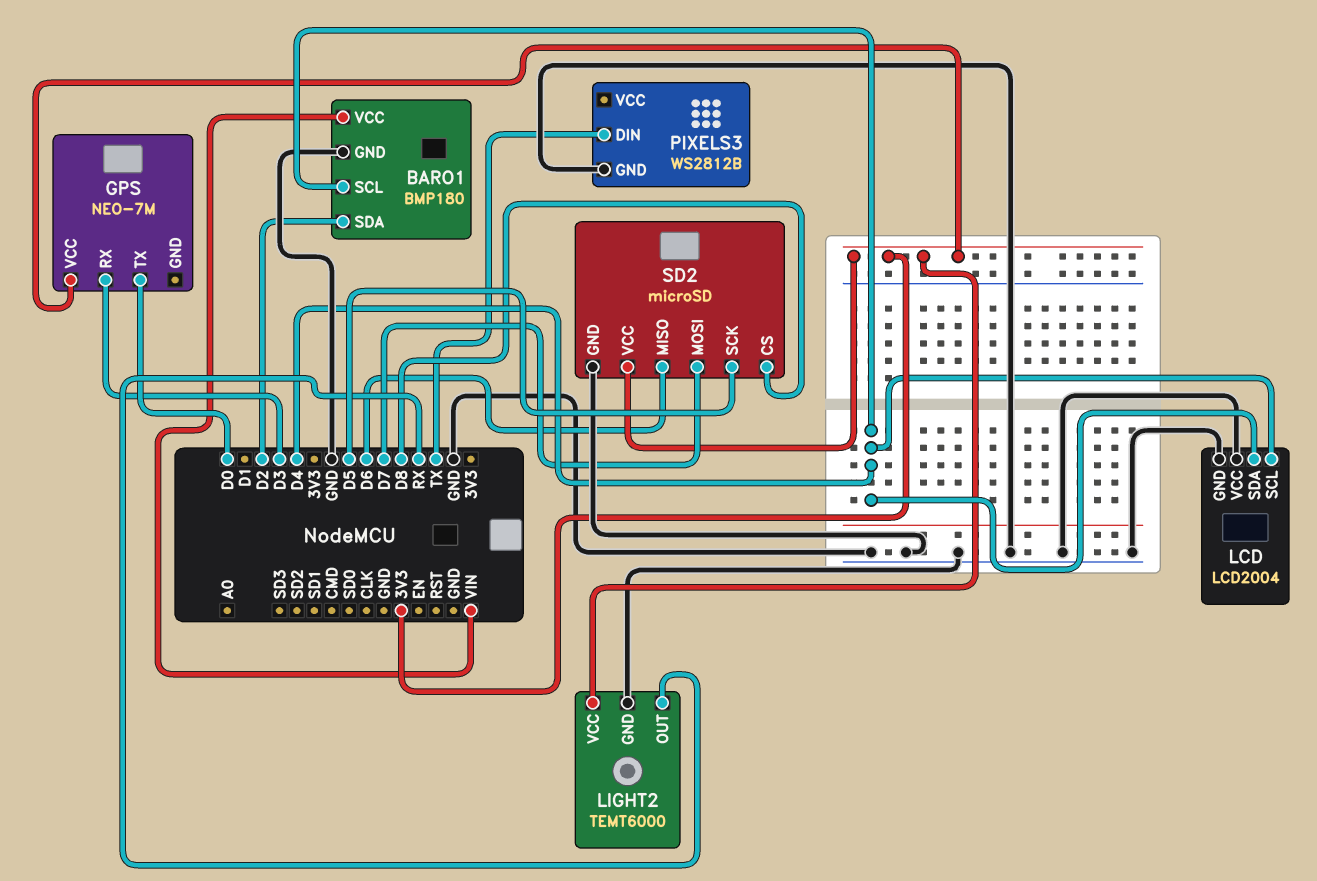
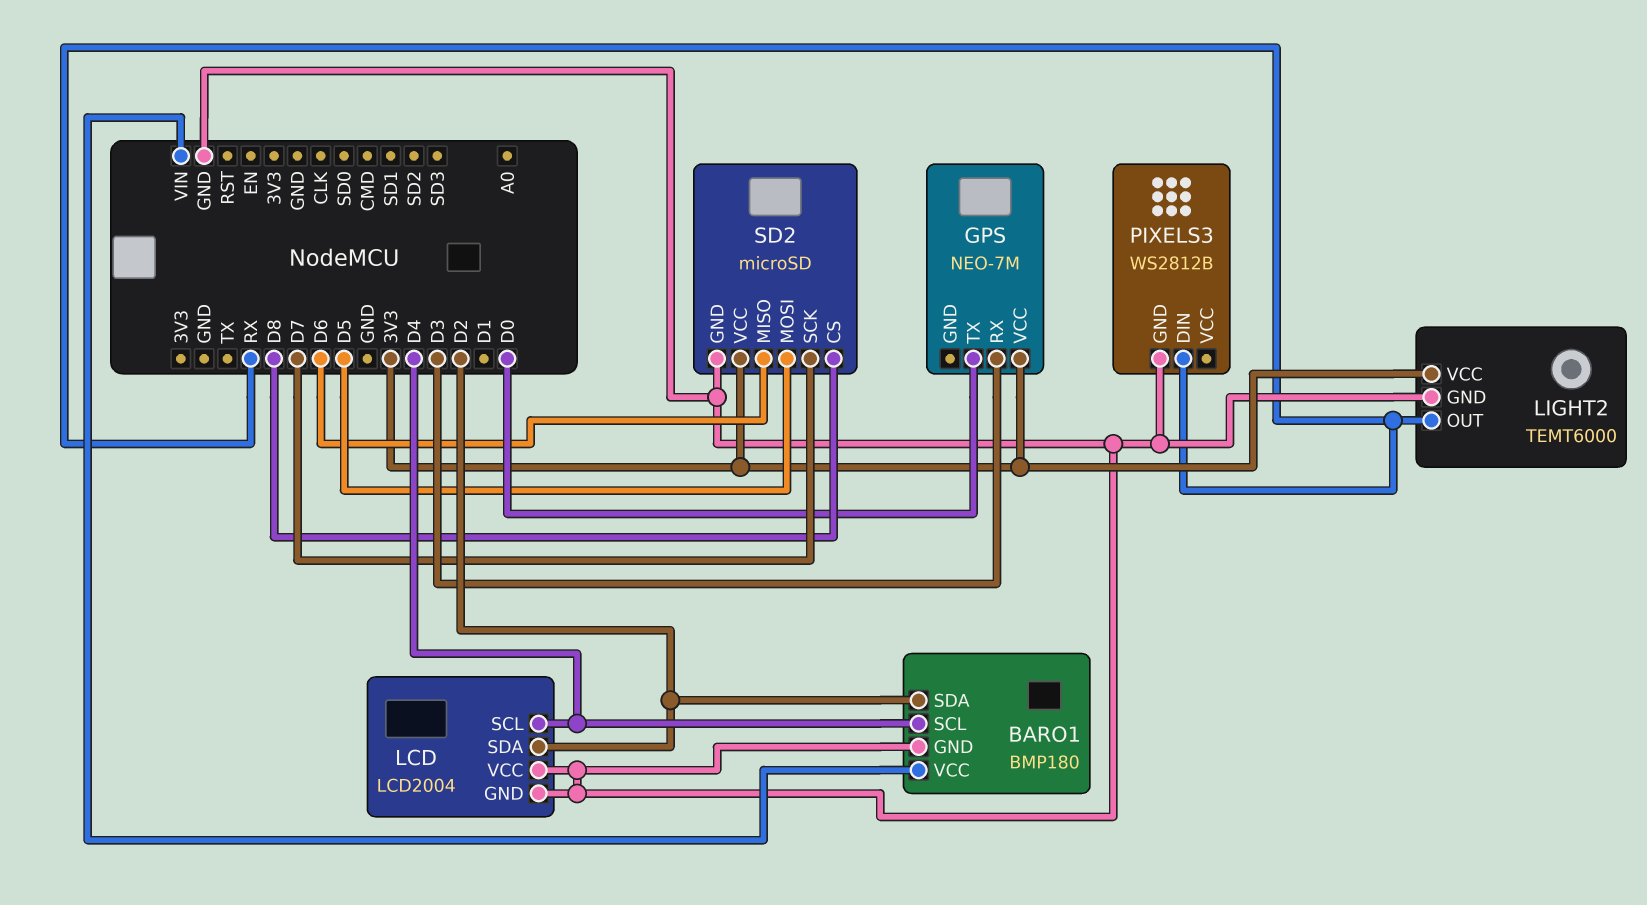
LCD pin SDA: D4 -> D2
PIXELS3 pin DIN: TX -> RX
SD2 pin MOSI: D7 -> D5
SD2 pin SCK: D5 -> D7

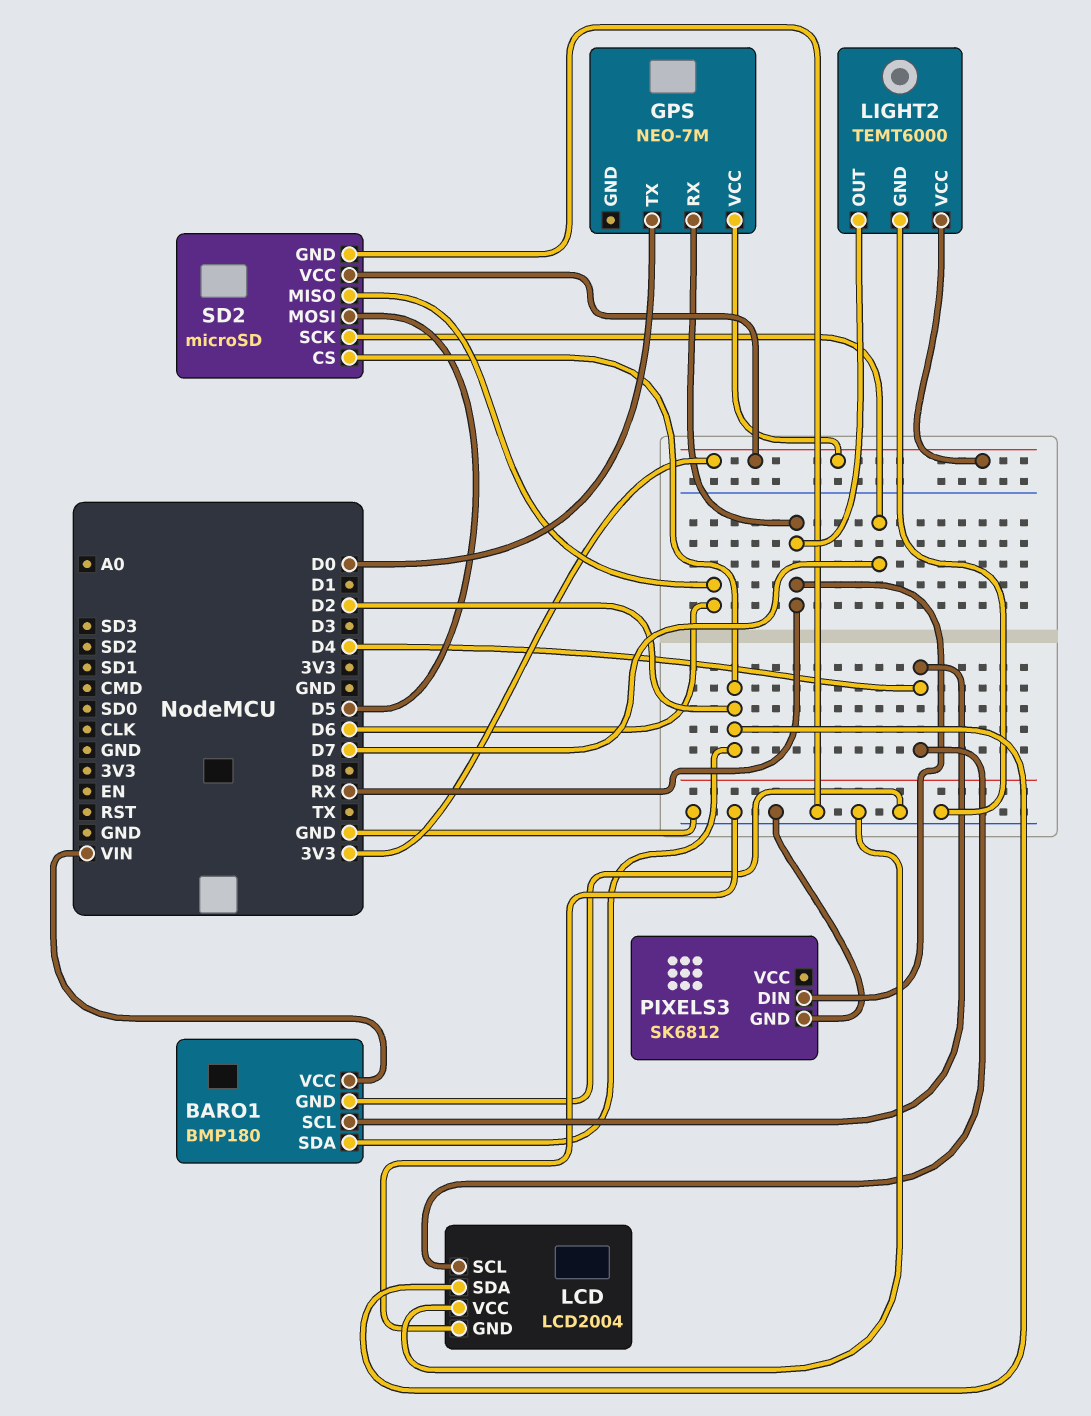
GPS pin RX: D3 -> RX
PIXELS3: WS2812B -> SK6812
SD2 pin CS: D8 -> D2

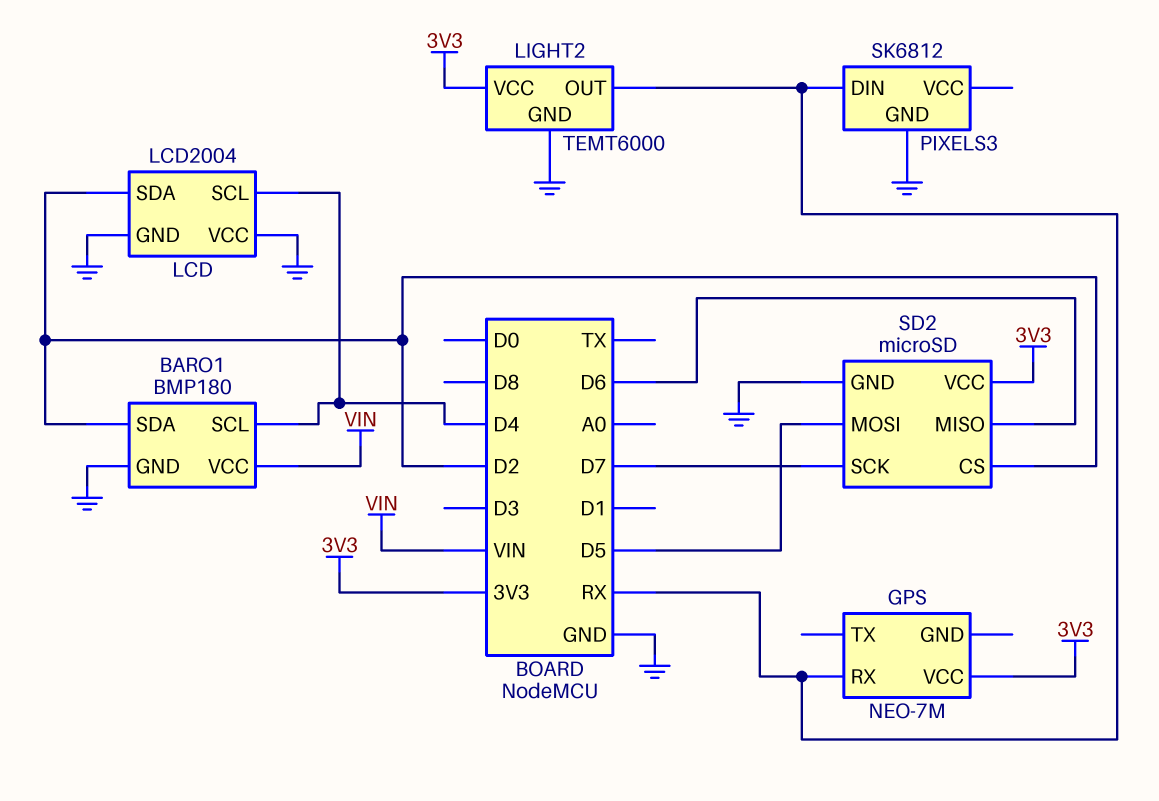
GPS pin TX: D0 -> none

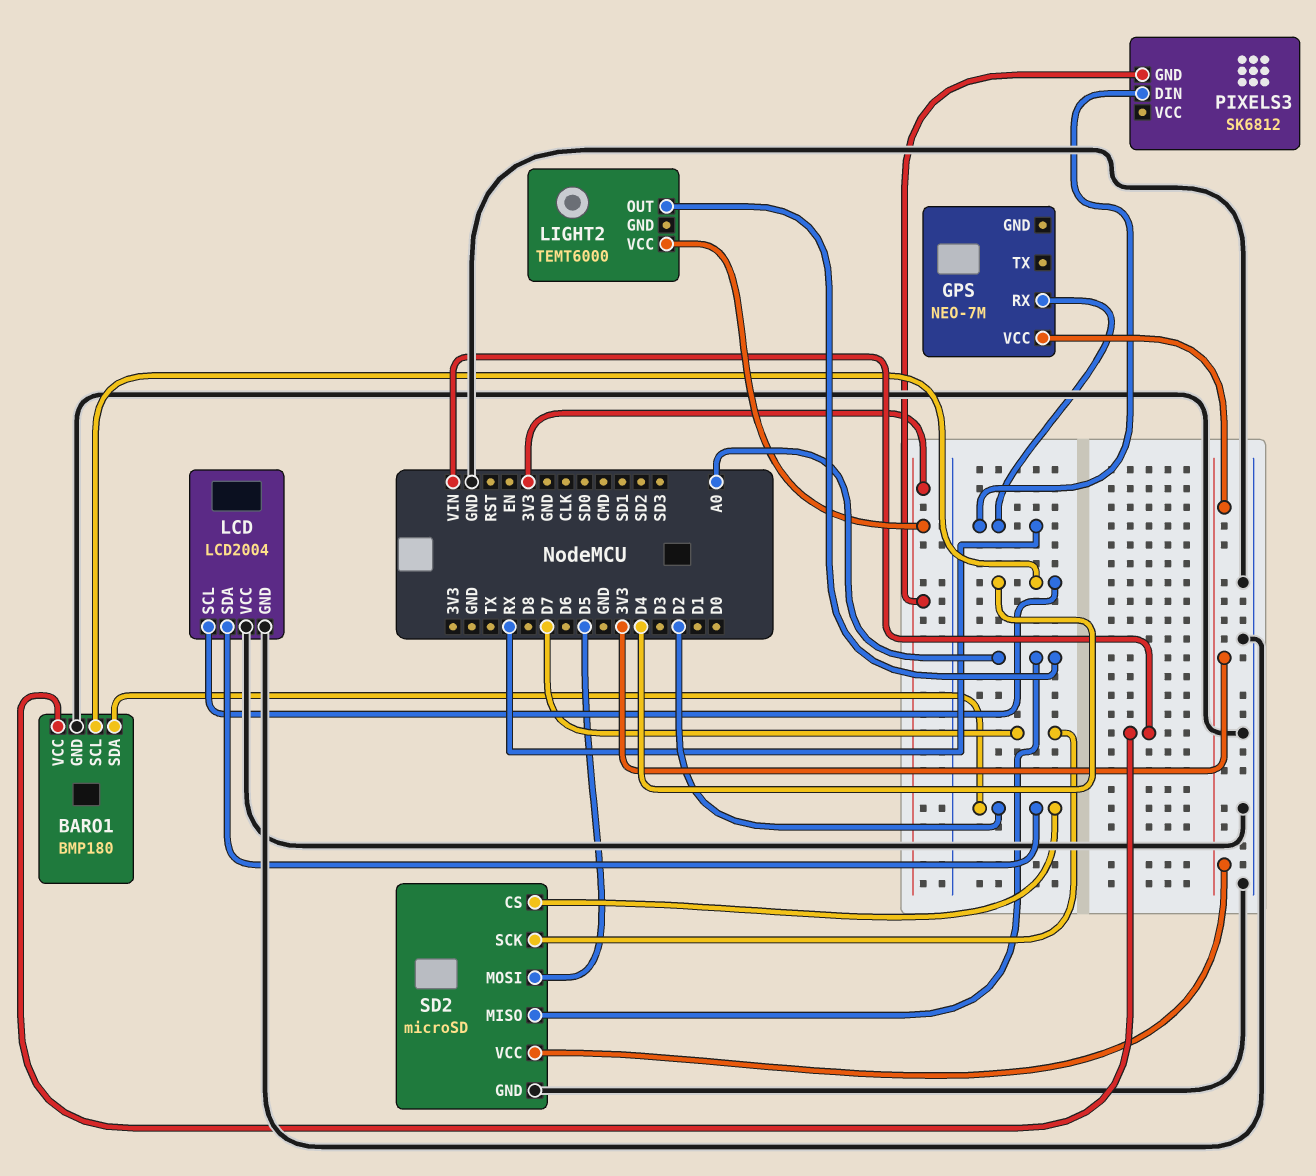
LIGHT2 pin GND: GND -> none
LIGHT2 pin OUT: RX -> A0
PIXELS3 pin GND: GND -> 3V3
SD2 pin MISO: D6 -> A0

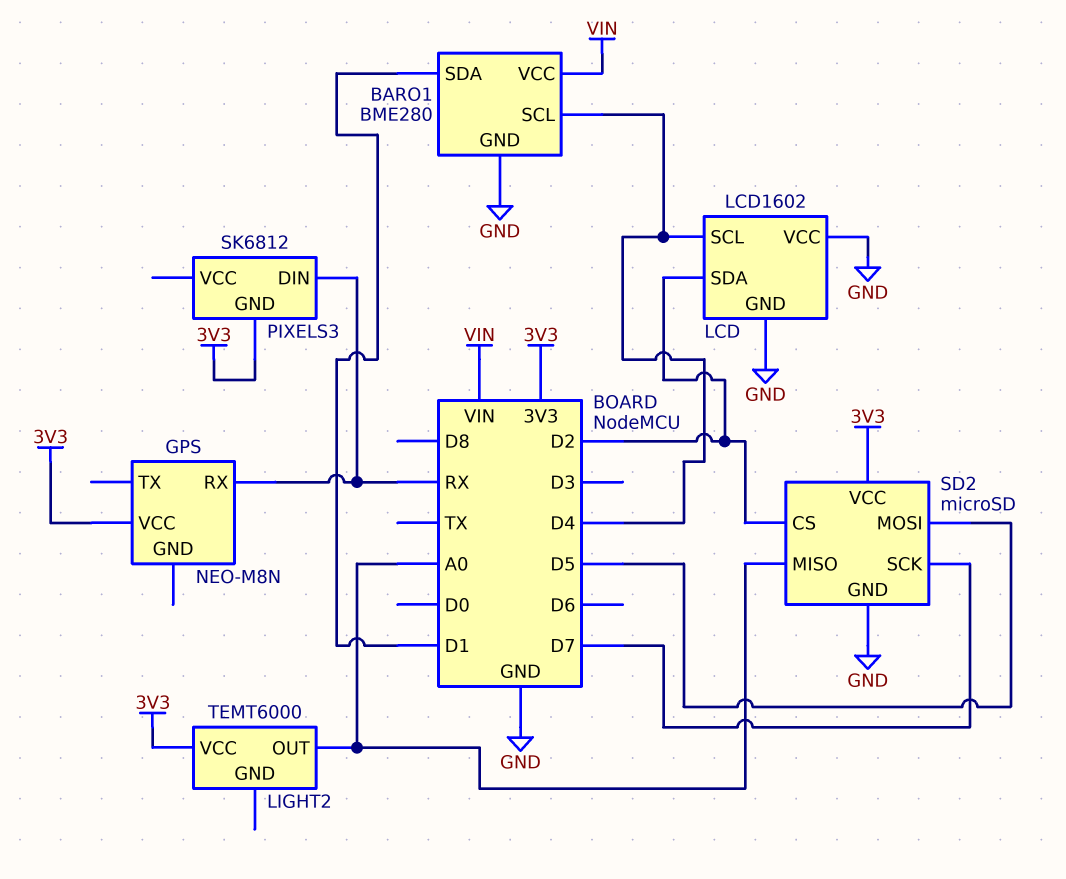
BARO1: BMP180 -> BME280
BARO1 pin SDA: D2 -> D1
GPS: NEO-7M -> NEO-M8N
LCD: LCD2004 -> LCD1602

